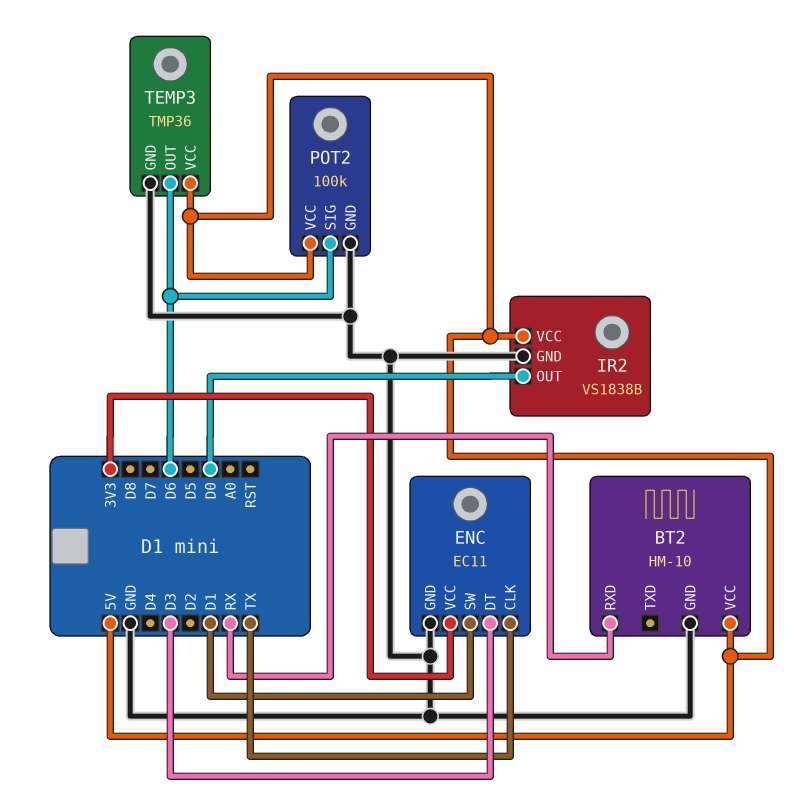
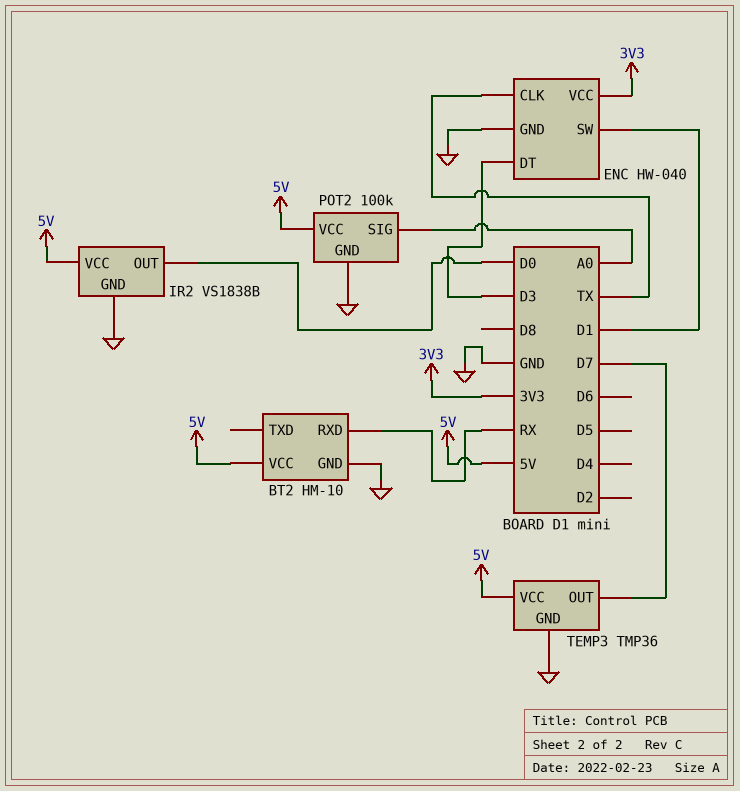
ENC: EC11 -> HW-040
POT2 pin SIG: D6 -> A0
TEMP3 pin OUT: D6 -> D7

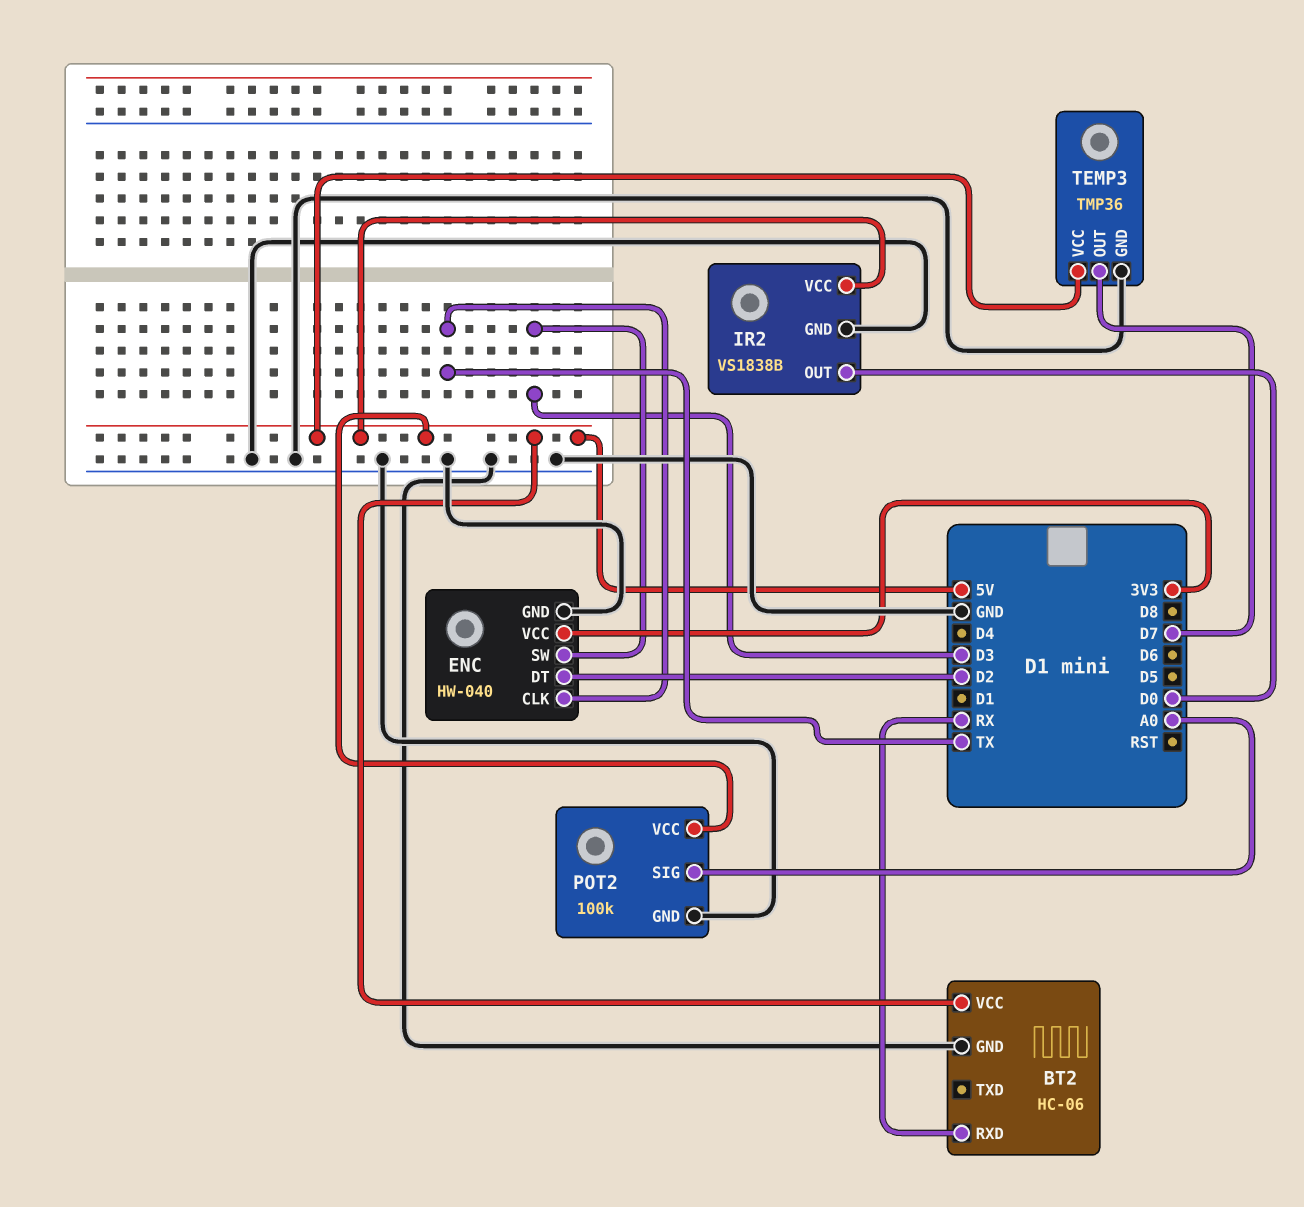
BT2: HM-10 -> HC-06
ENC pin DT: D3 -> D2
ENC pin SW: D1 -> D3

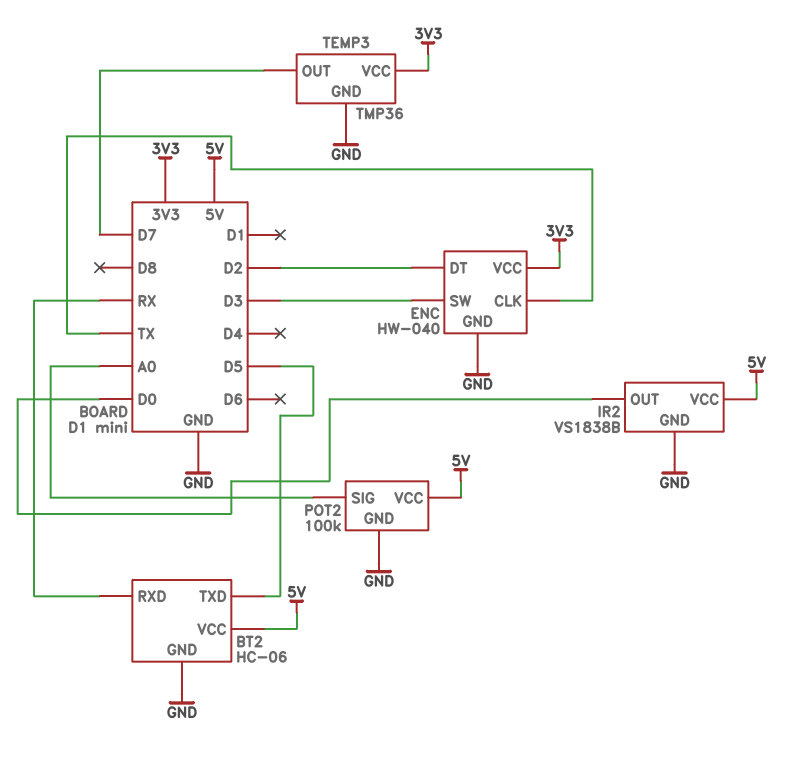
BT2 pin TXD: none -> D5
TEMP3 pin VCC: 5V -> 3V3

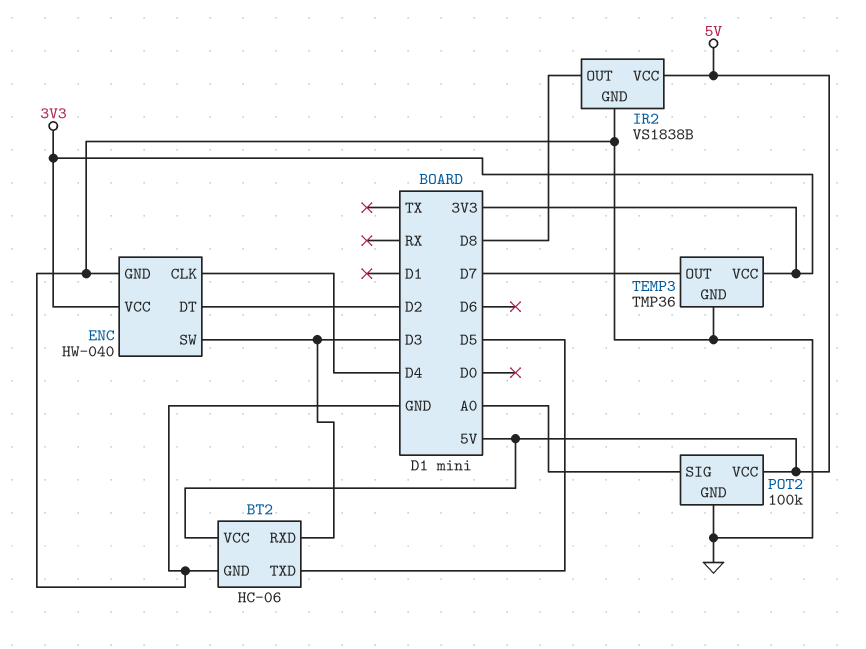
BT2 pin RXD: RX -> D3
ENC pin CLK: TX -> D4
IR2 pin OUT: D0 -> D8

